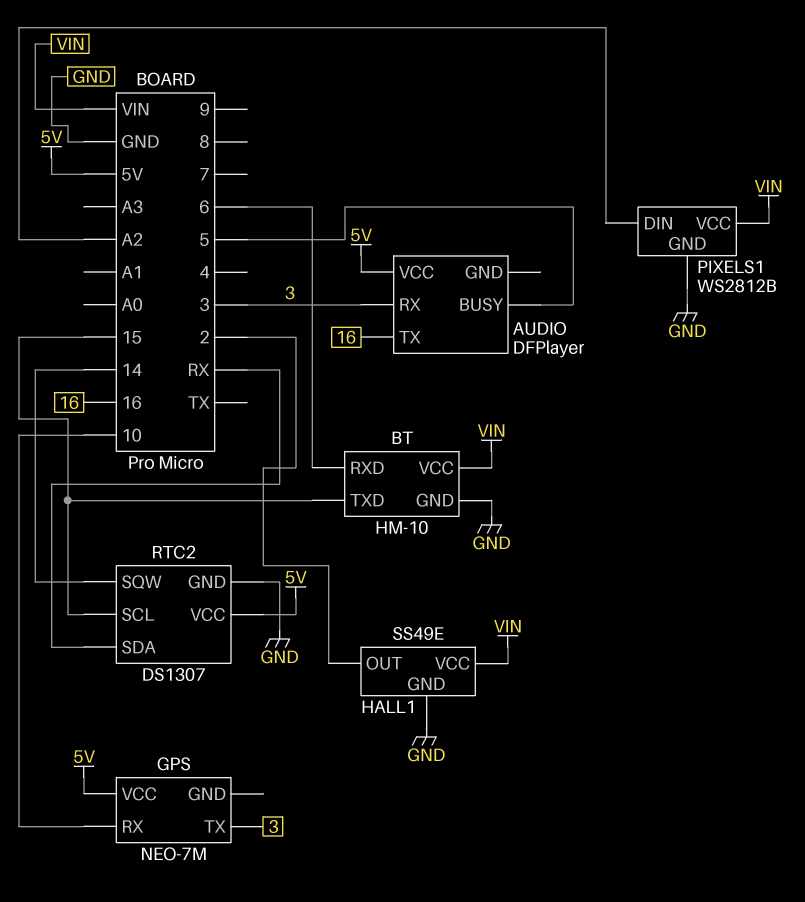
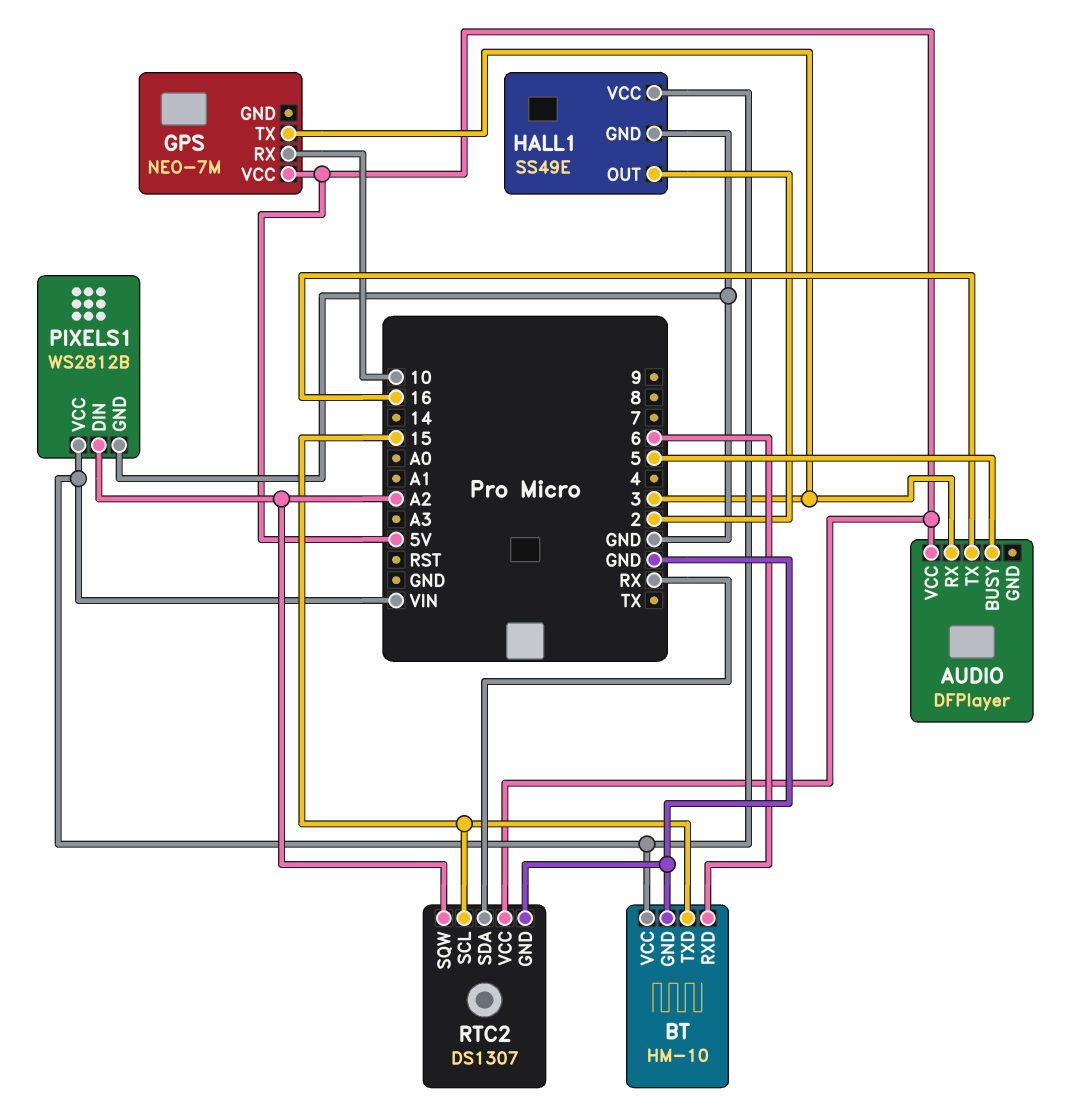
RTC2 pin SQW: 14 -> A2

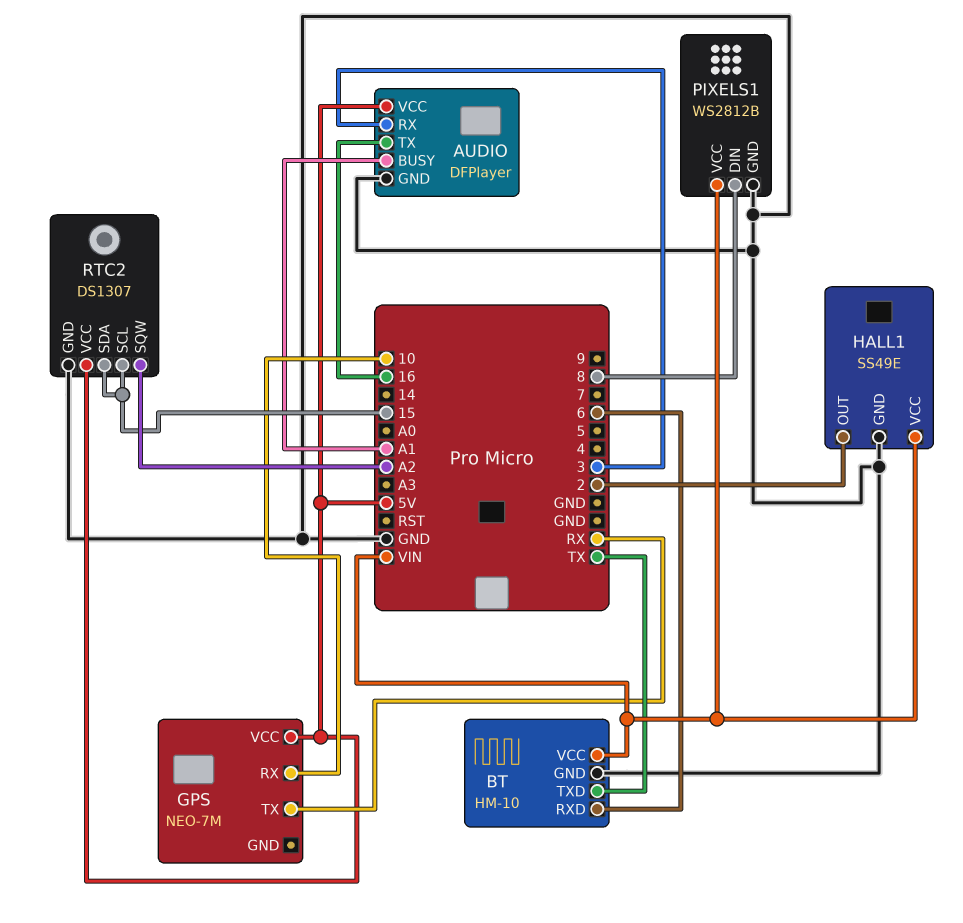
AUDIO pin BUSY: 5 -> A1
AUDIO pin GND: none -> GND
BT pin TXD: 15 -> TX
GPS pin TX: 3 -> RX
PIXELS1 pin DIN: A2 -> 8
RTC2 pin SDA: RX -> 15

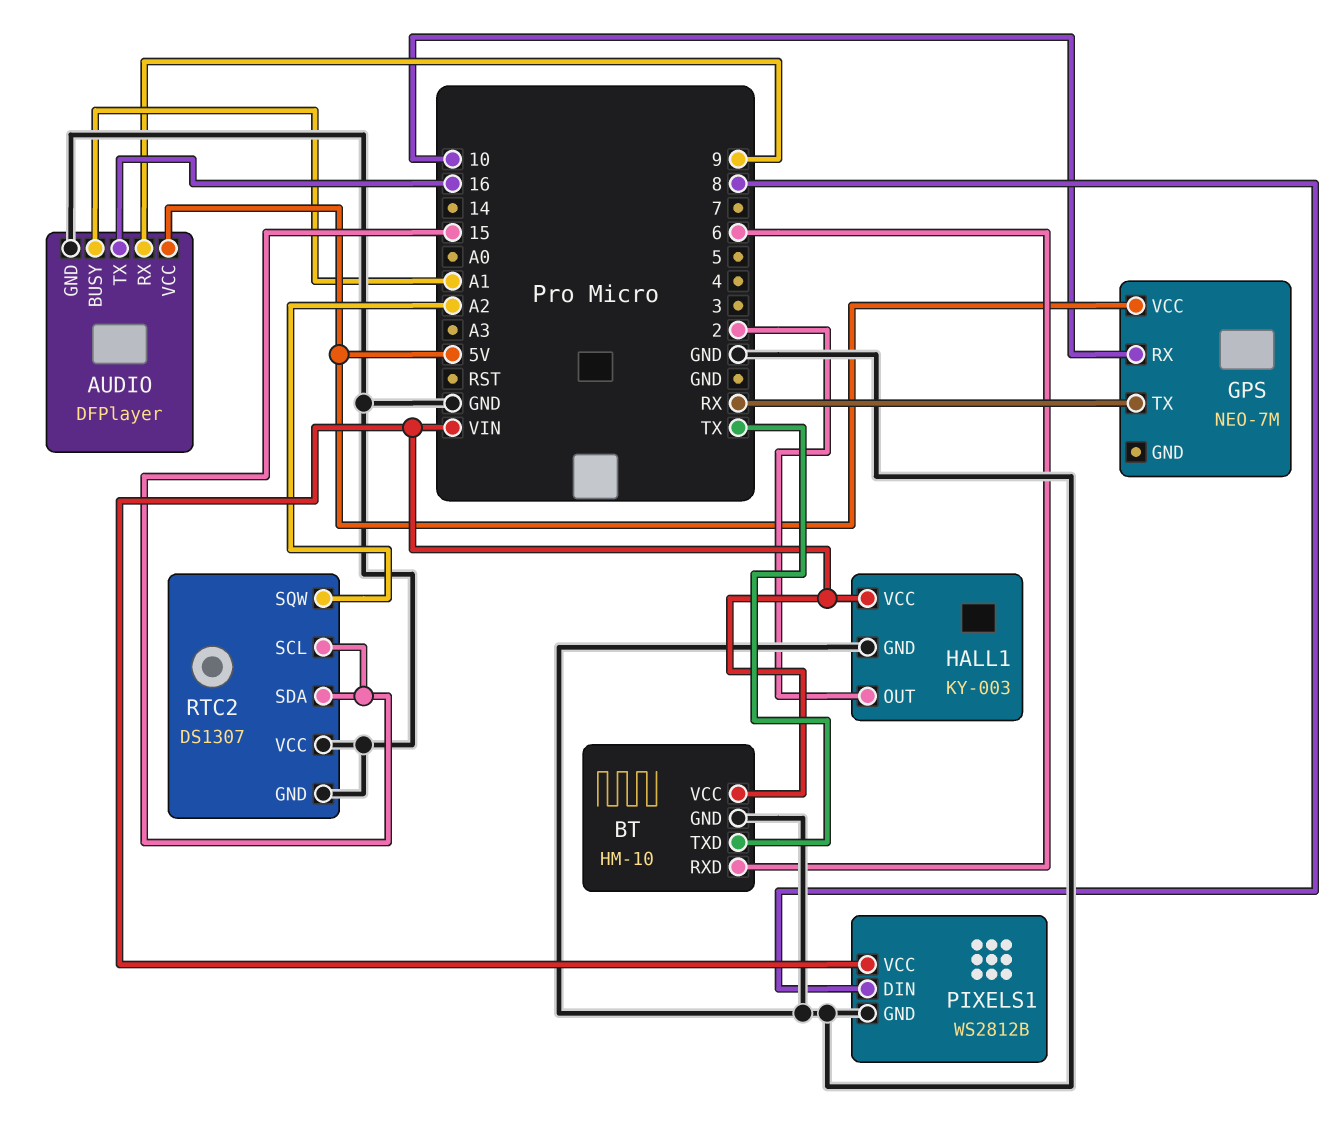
AUDIO pin RX: 3 -> 9
HALL1: SS49E -> KY-003
RTC2 pin VCC: 5V -> GND

